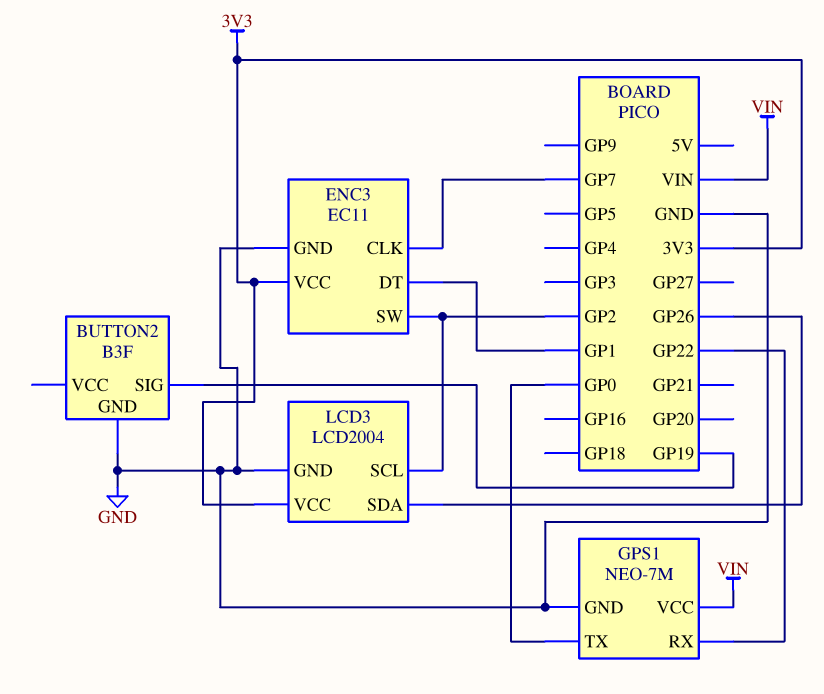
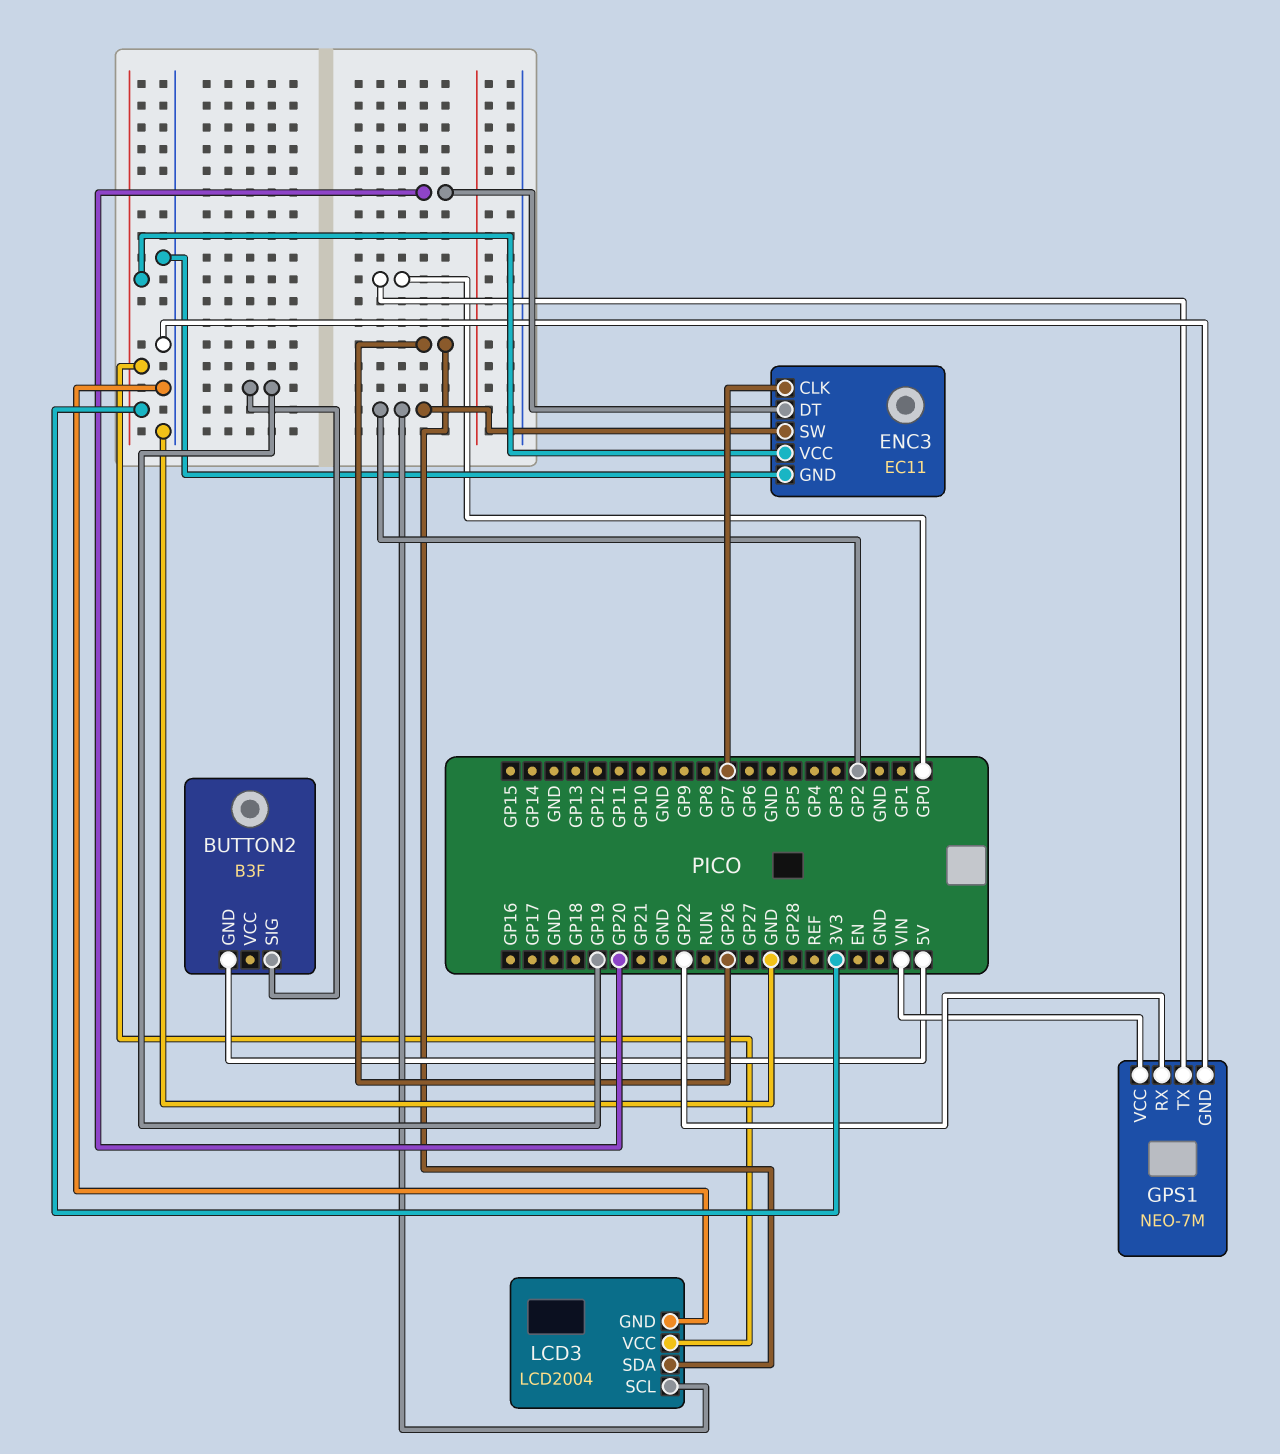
BUTTON2 pin GND: GND -> 5V
ENC3 pin DT: GP1 -> GP20

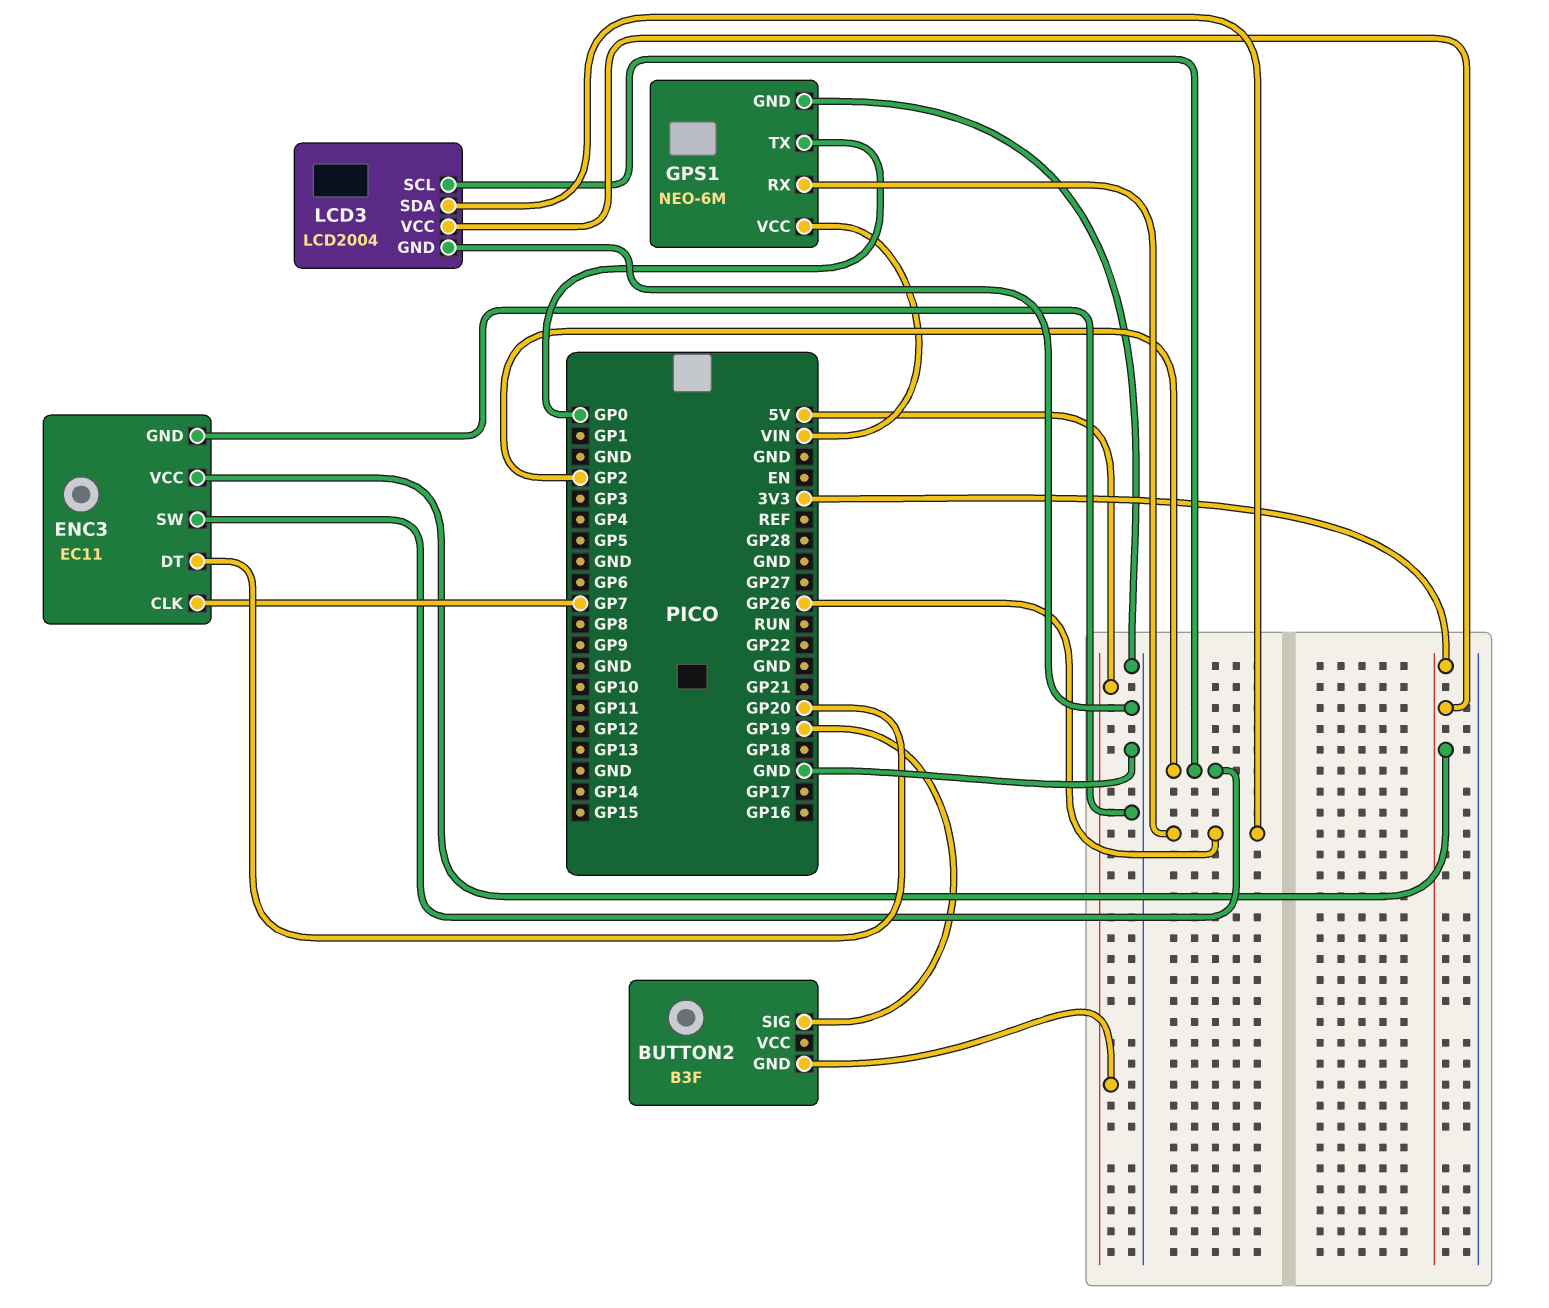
GPS1: NEO-7M -> NEO-6M
GPS1 pin RX: GP22 -> GP26

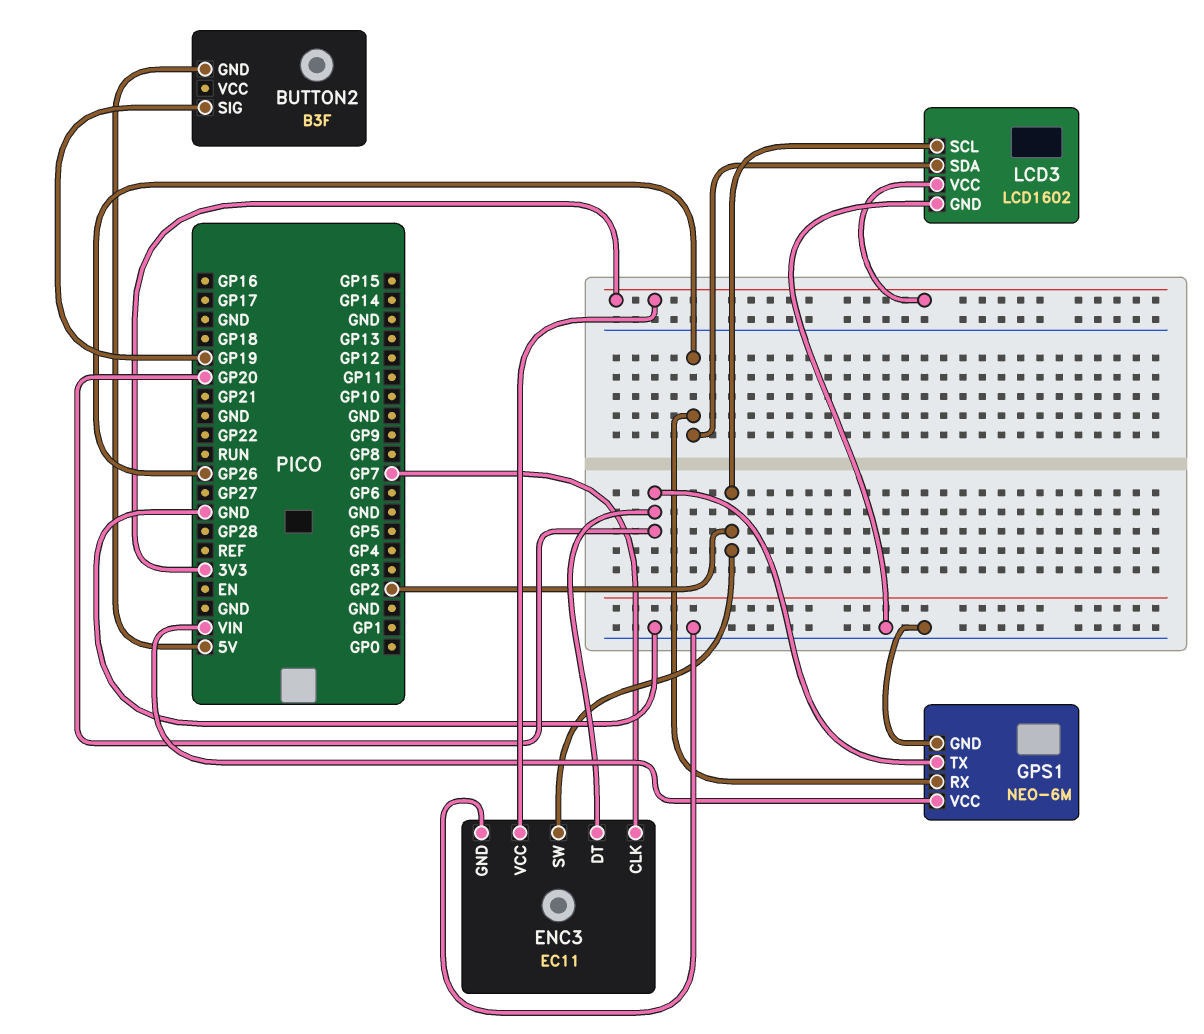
GPS1 pin TX: GP0 -> GP20
LCD3: LCD2004 -> LCD1602

